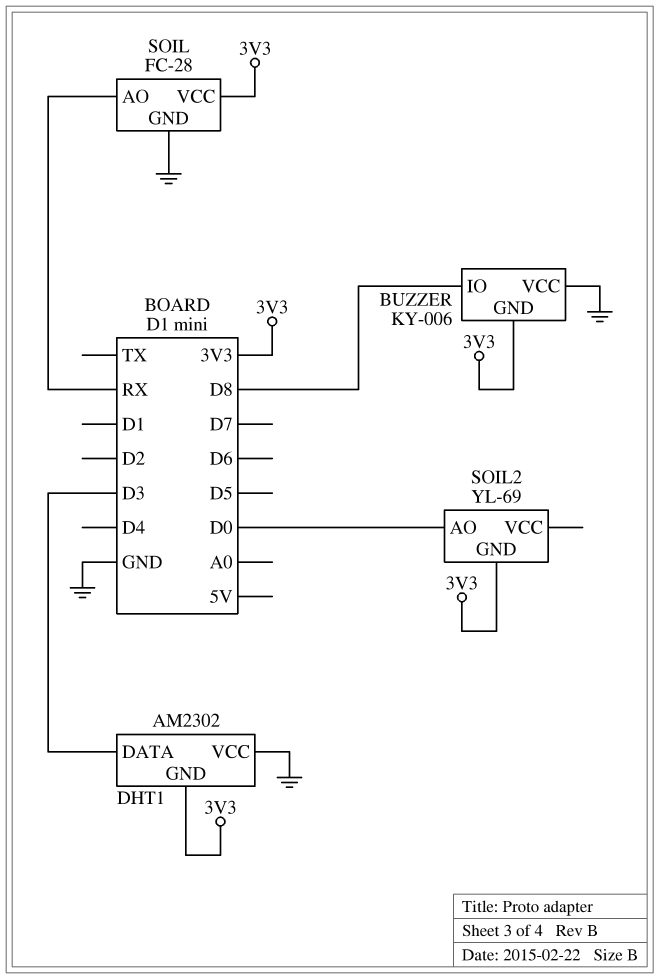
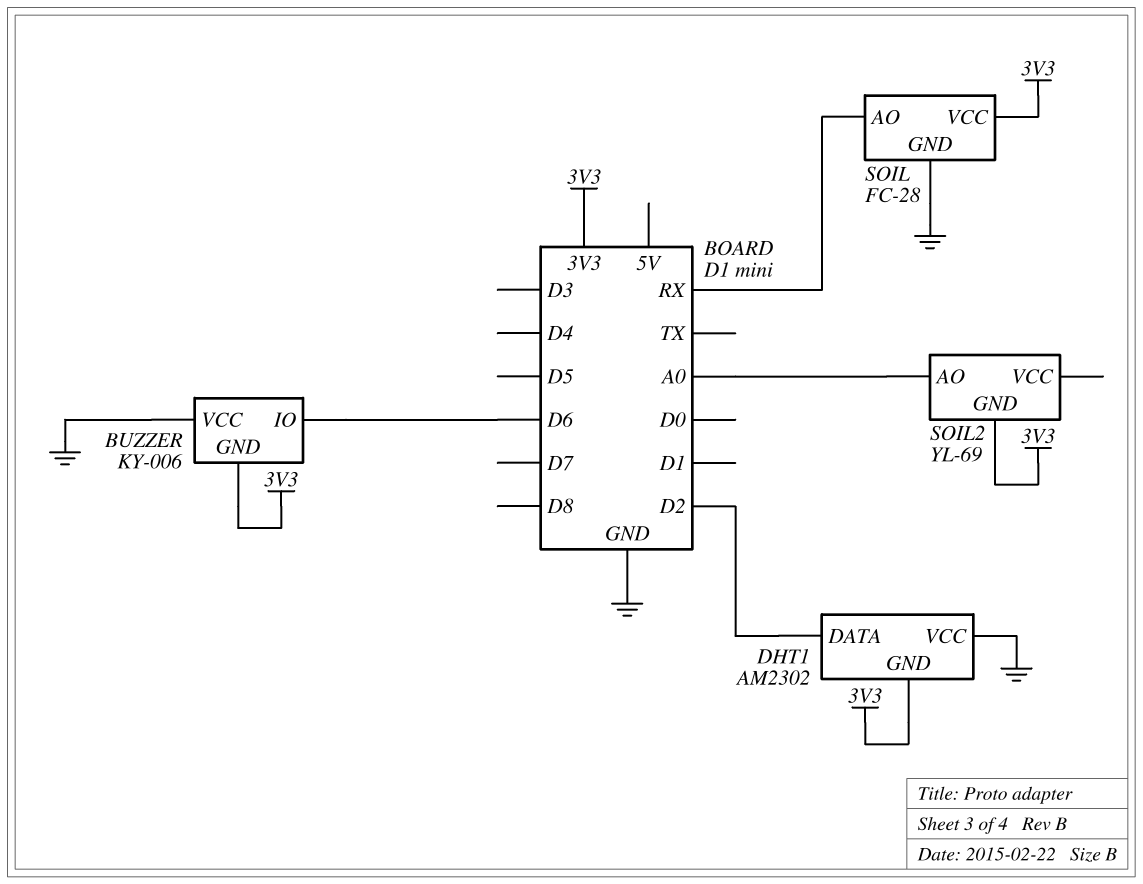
BUZZER pin IO: D8 -> D6
DHT1 pin DATA: D3 -> D2
SOIL2 pin AO: D0 -> A0

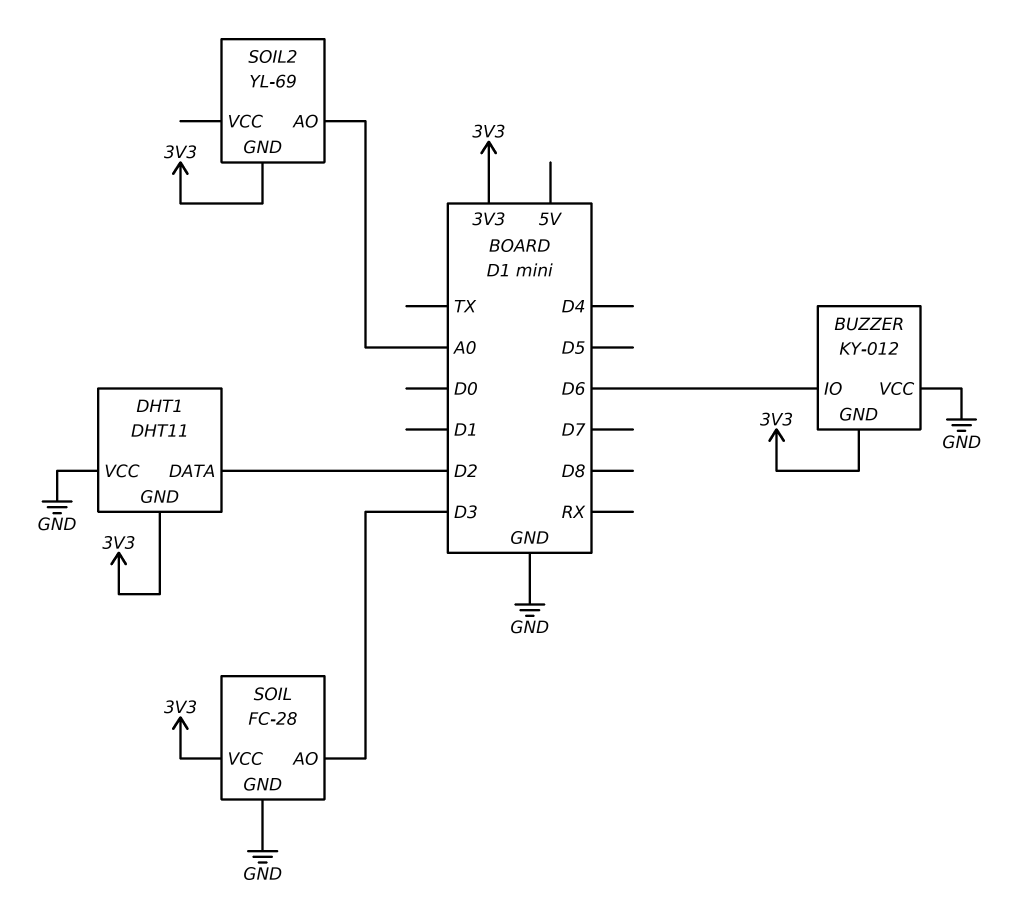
BUZZER: KY-006 -> KY-012
DHT1: AM2302 -> DHT11
SOIL pin AO: RX -> D3

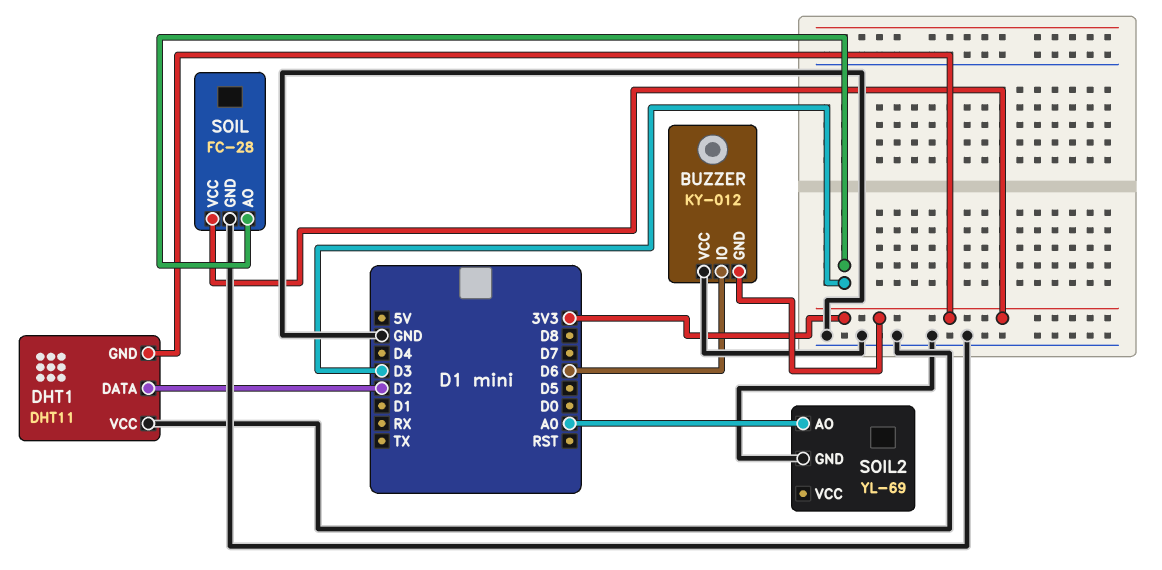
SOIL2 pin GND: 3V3 -> GND

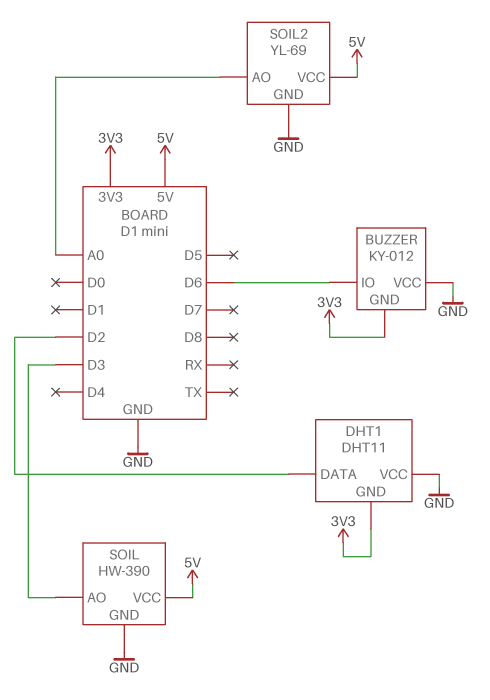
SOIL: FC-28 -> HW-390
SOIL pin VCC: 3V3 -> 5V
SOIL2 pin VCC: none -> 5V

